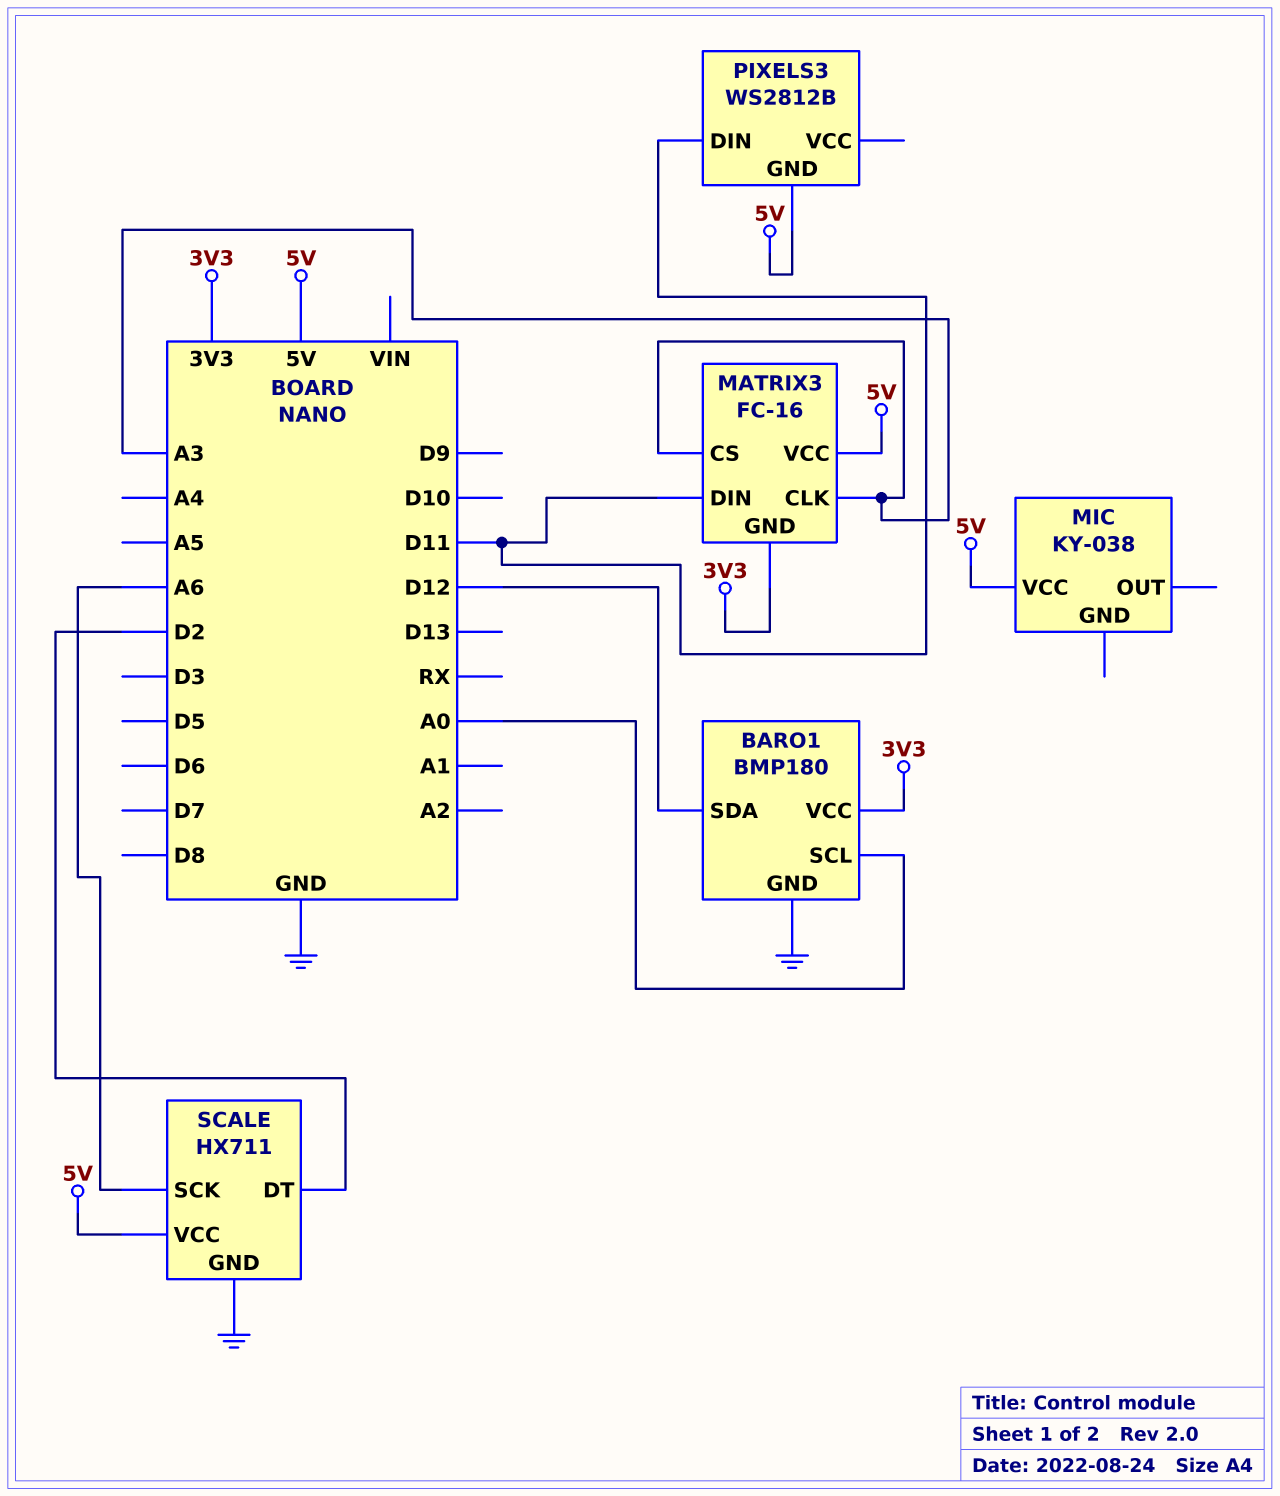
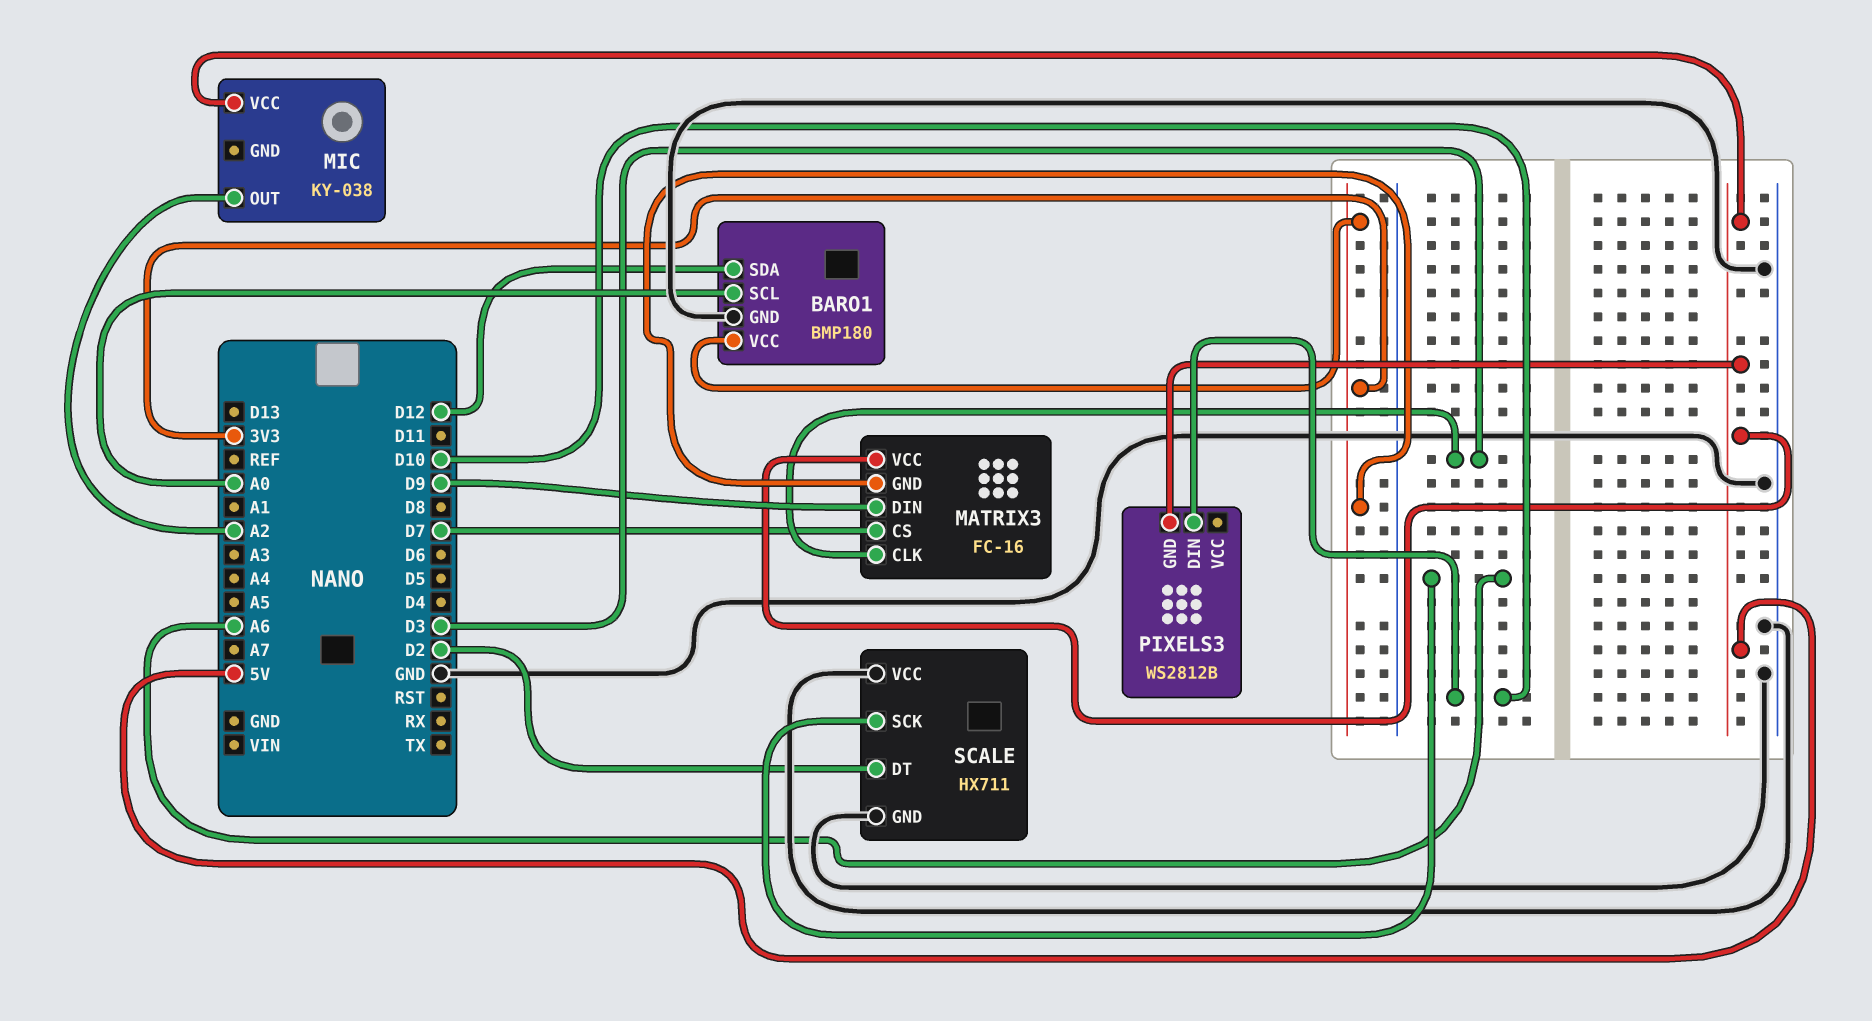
MATRIX3 pin CLK: A3 -> D3
MATRIX3 pin CS: A3 -> D7
MATRIX3 pin DIN: D11 -> D9
MIC pin OUT: none -> A2
PIXELS3 pin DIN: D11 -> D10
SCALE pin VCC: 5V -> GND

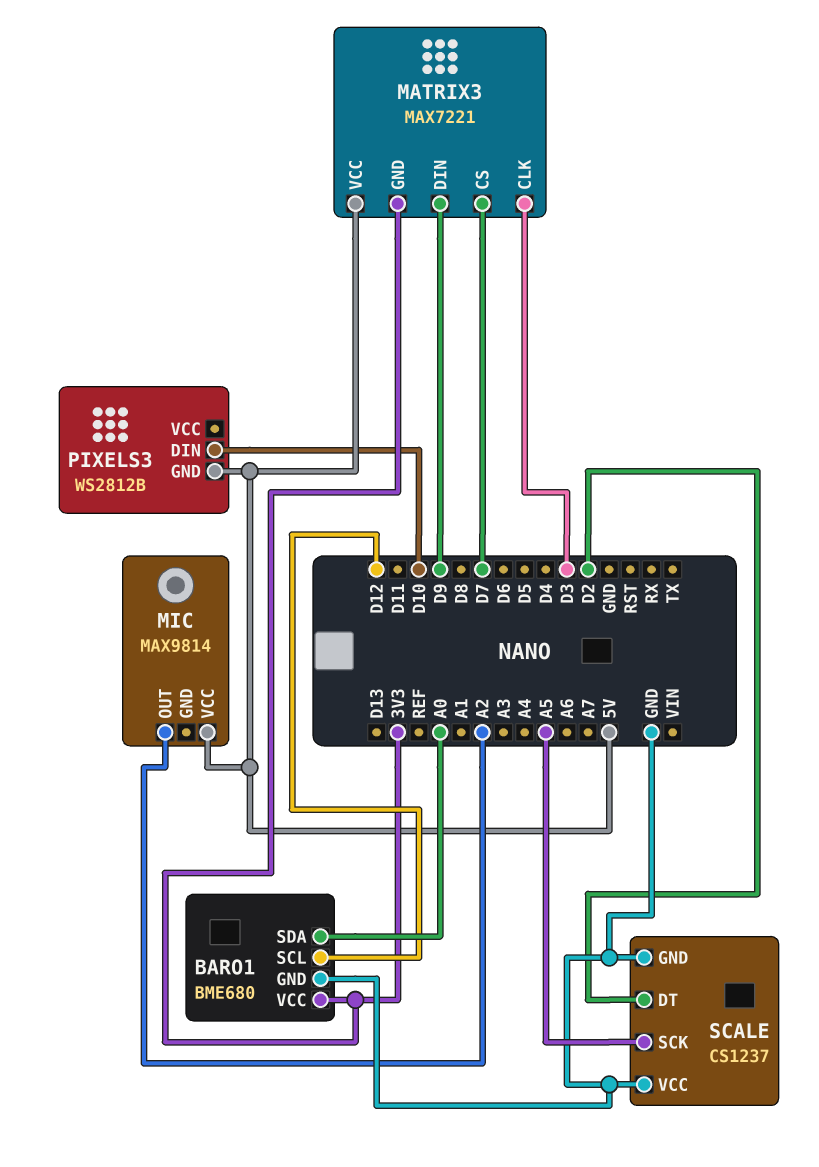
BARO1: BMP180 -> BME680
BARO1 pin SCL: A0 -> D12
BARO1 pin SDA: D12 -> A0
MATRIX3: FC-16 -> MAX7221
MIC: KY-038 -> MAX9814
SCALE: HX711 -> CS1237
SCALE pin SCK: A6 -> A5

